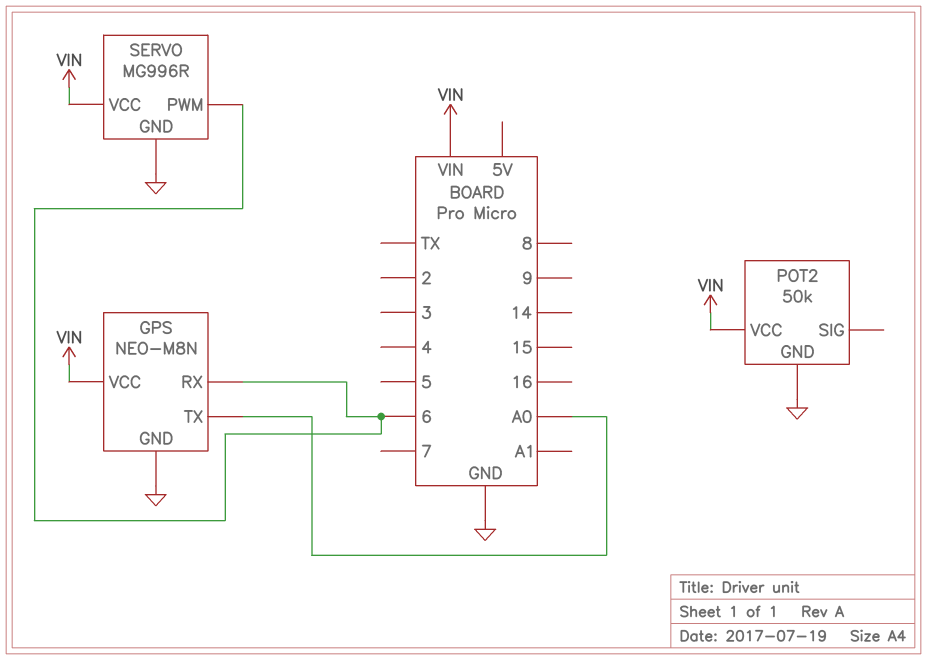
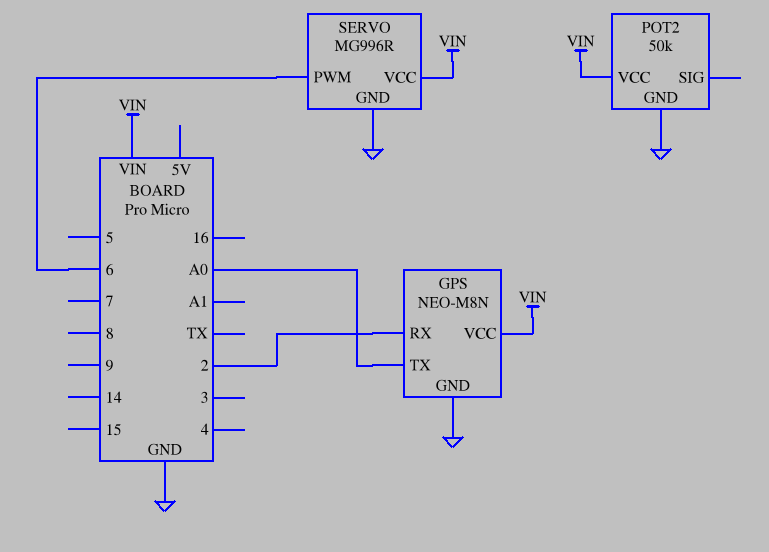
GPS pin RX: 6 -> 2

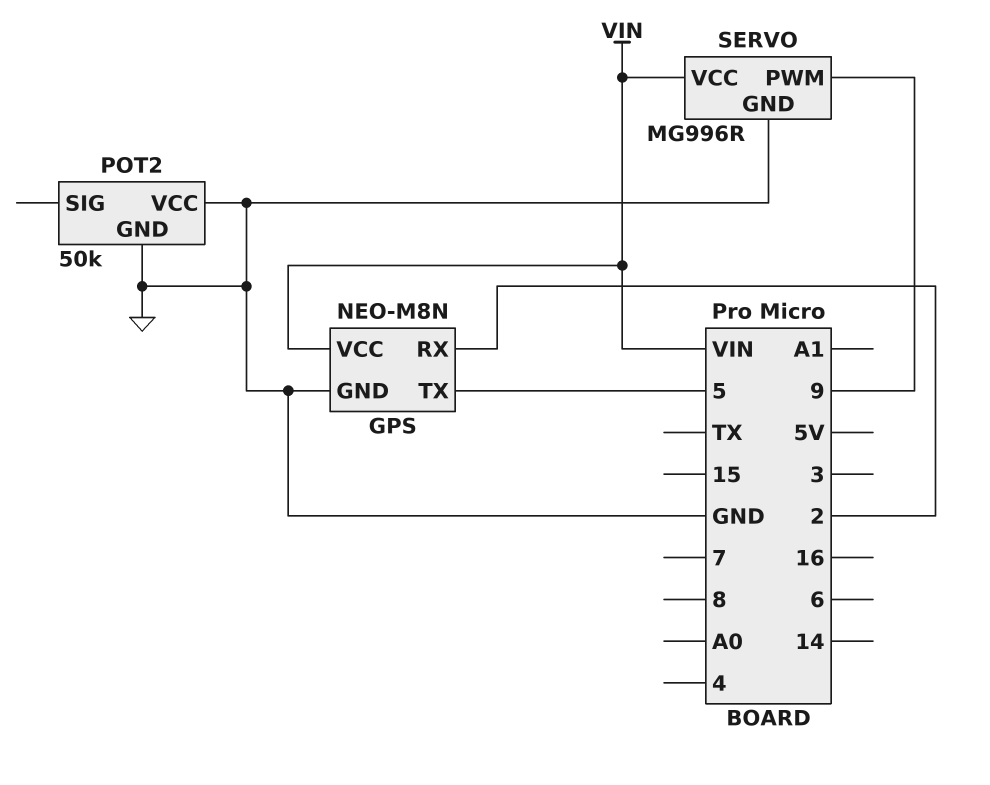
GPS pin TX: A0 -> 5
POT2 pin VCC: VIN -> GND
SERVO pin PWM: 6 -> 9

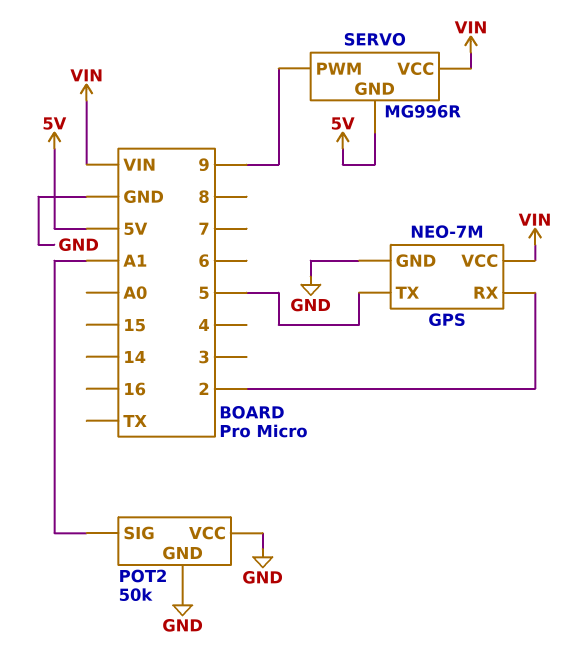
GPS: NEO-M8N -> NEO-7M
POT2 pin SIG: none -> A1
SERVO pin GND: GND -> 5V

